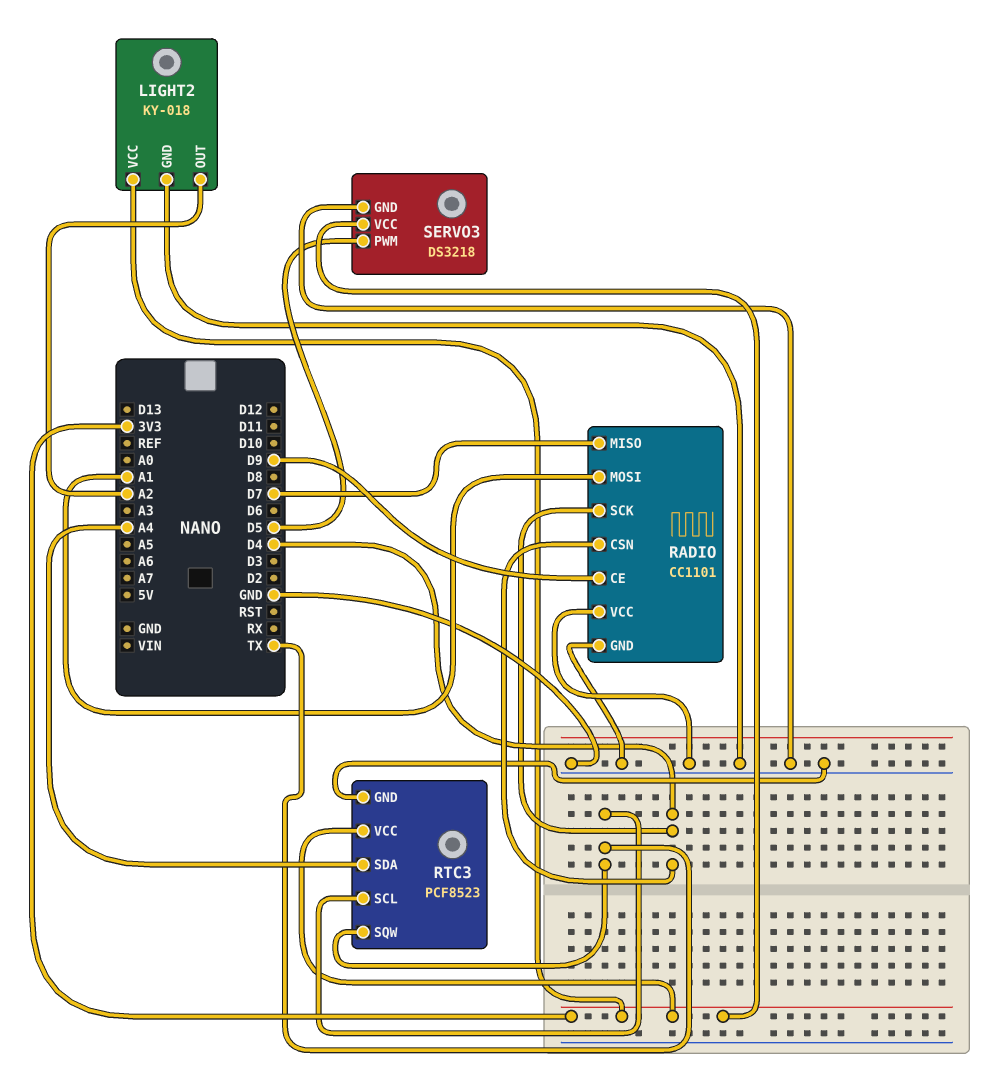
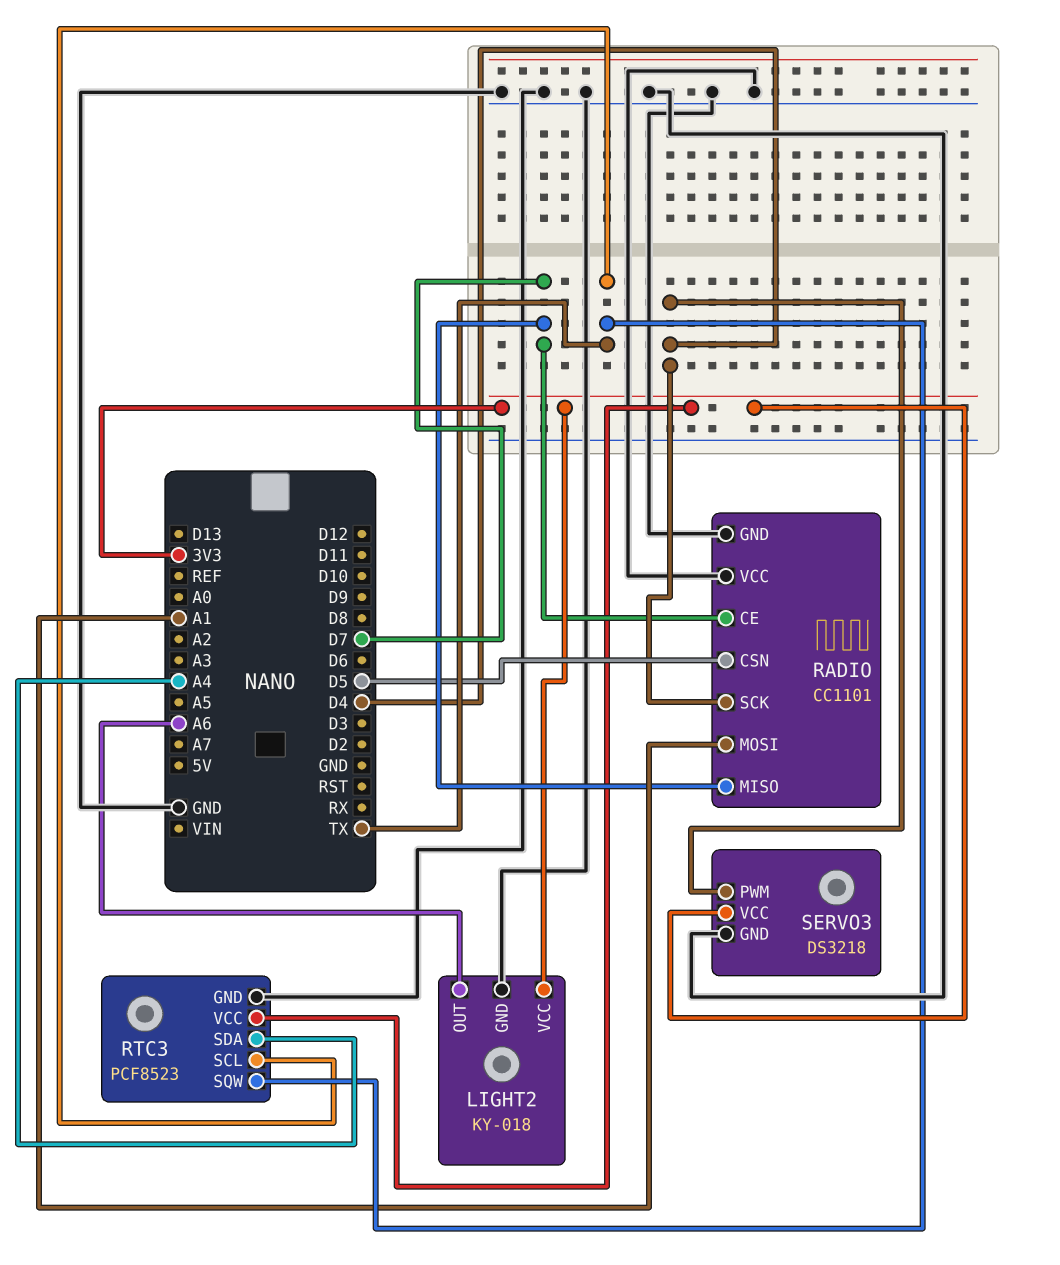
LIGHT2 pin OUT: A2 -> A6
RADIO pin CE: D9 -> D7
RADIO pin CSN: D4 -> D5
SERVO3 pin PWM: D5 -> D4

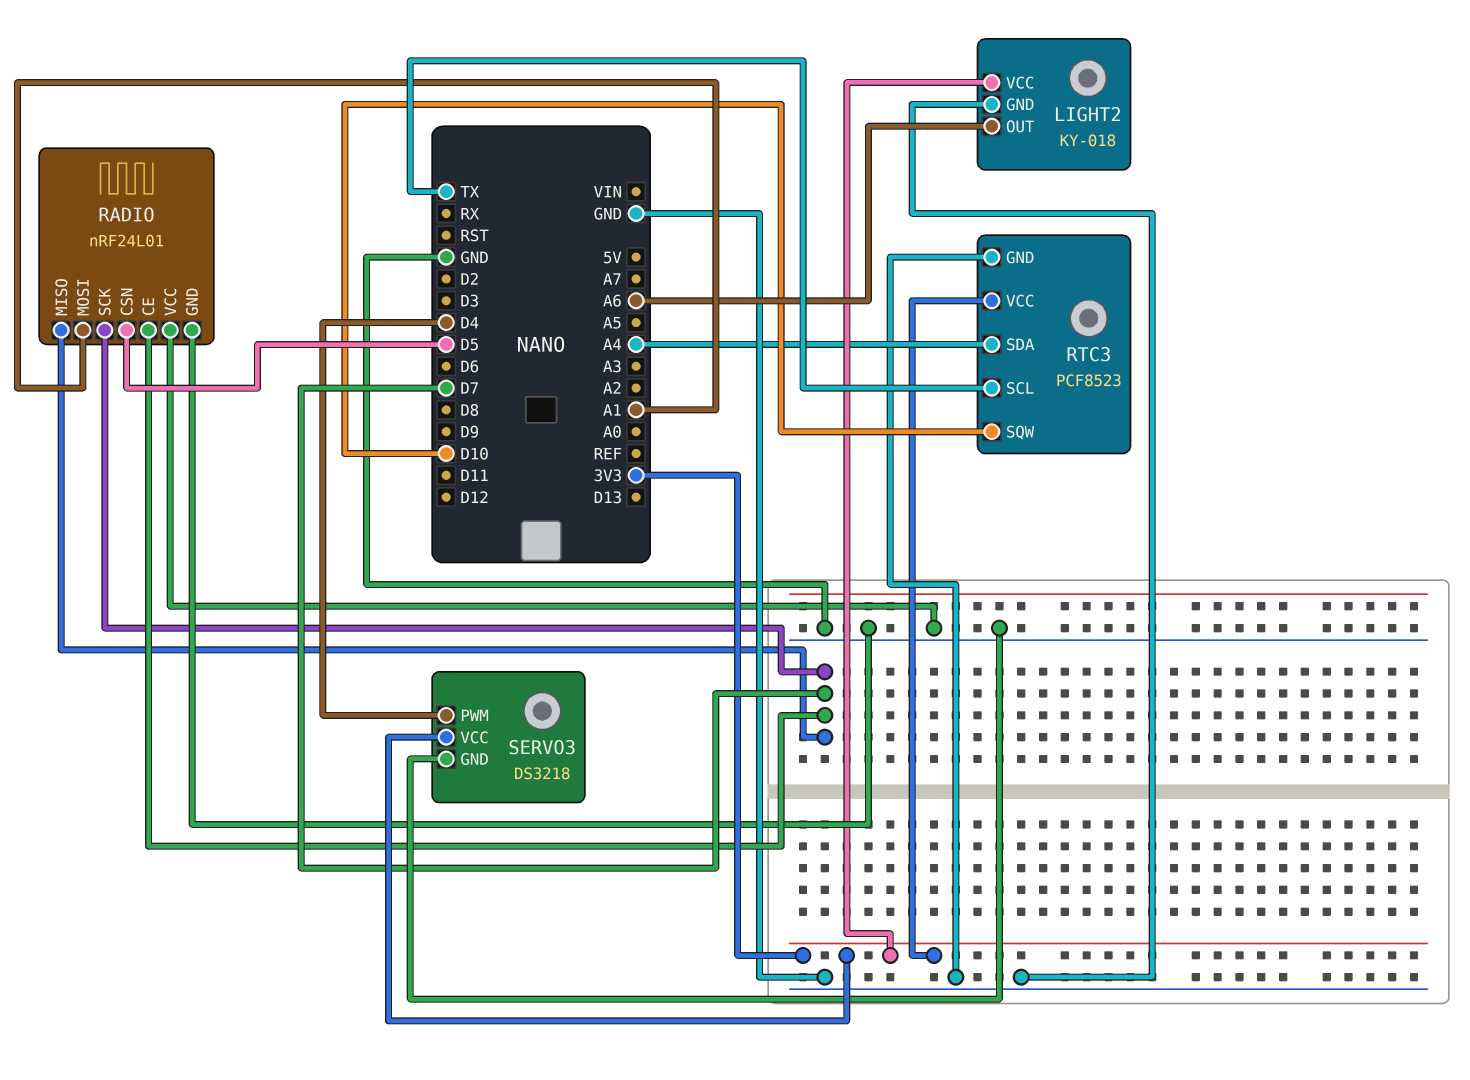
RADIO: CC1101 -> nRF24L01
RADIO pin SCK: D4 -> D7
RTC3 pin SQW: TX -> D10

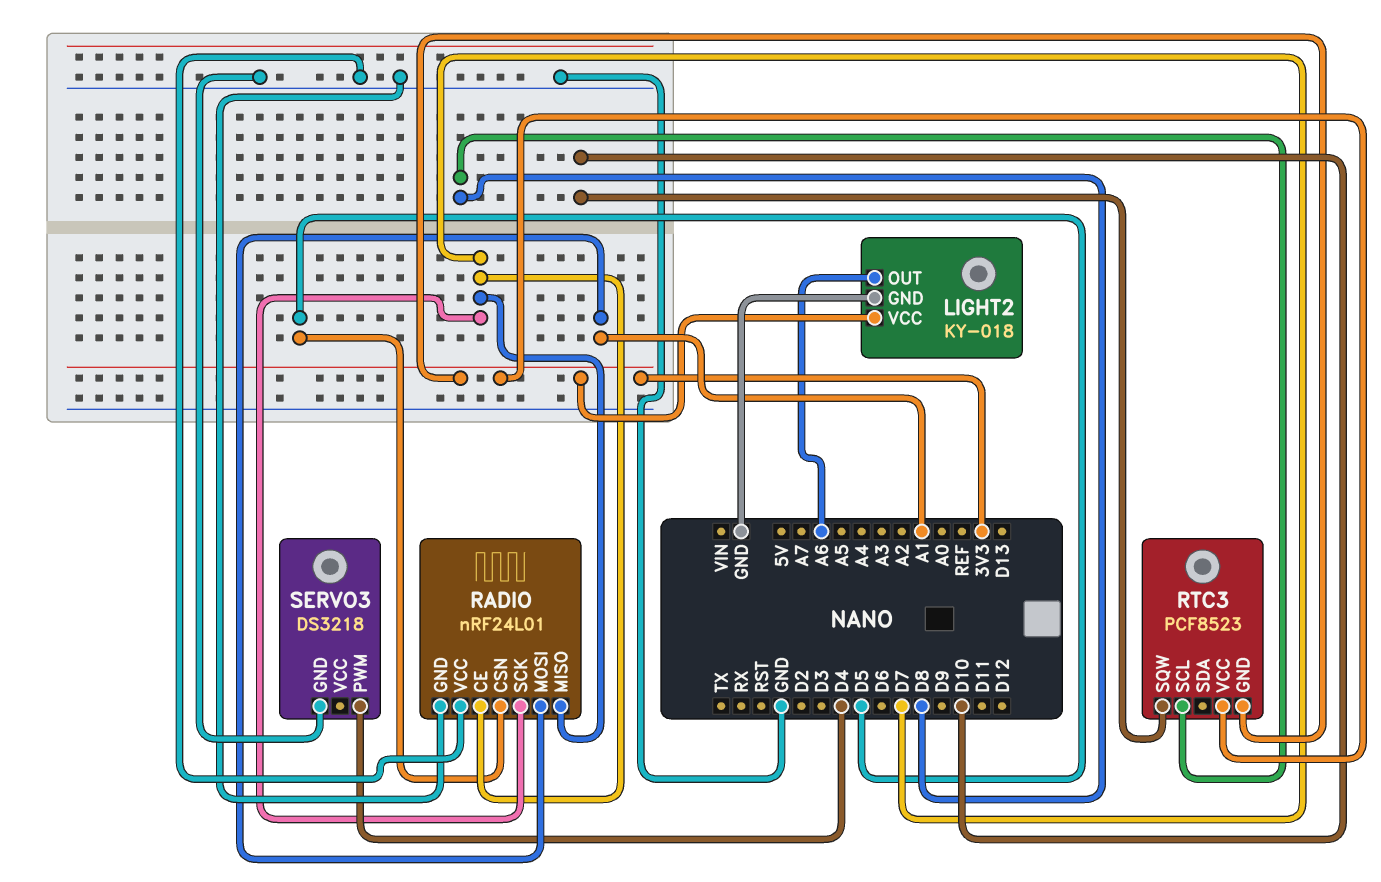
RTC3 pin GND: GND -> 3V3
RTC3 pin SCL: TX -> D8
RTC3 pin SDA: A4 -> none
SERVO3 pin VCC: 3V3 -> none

